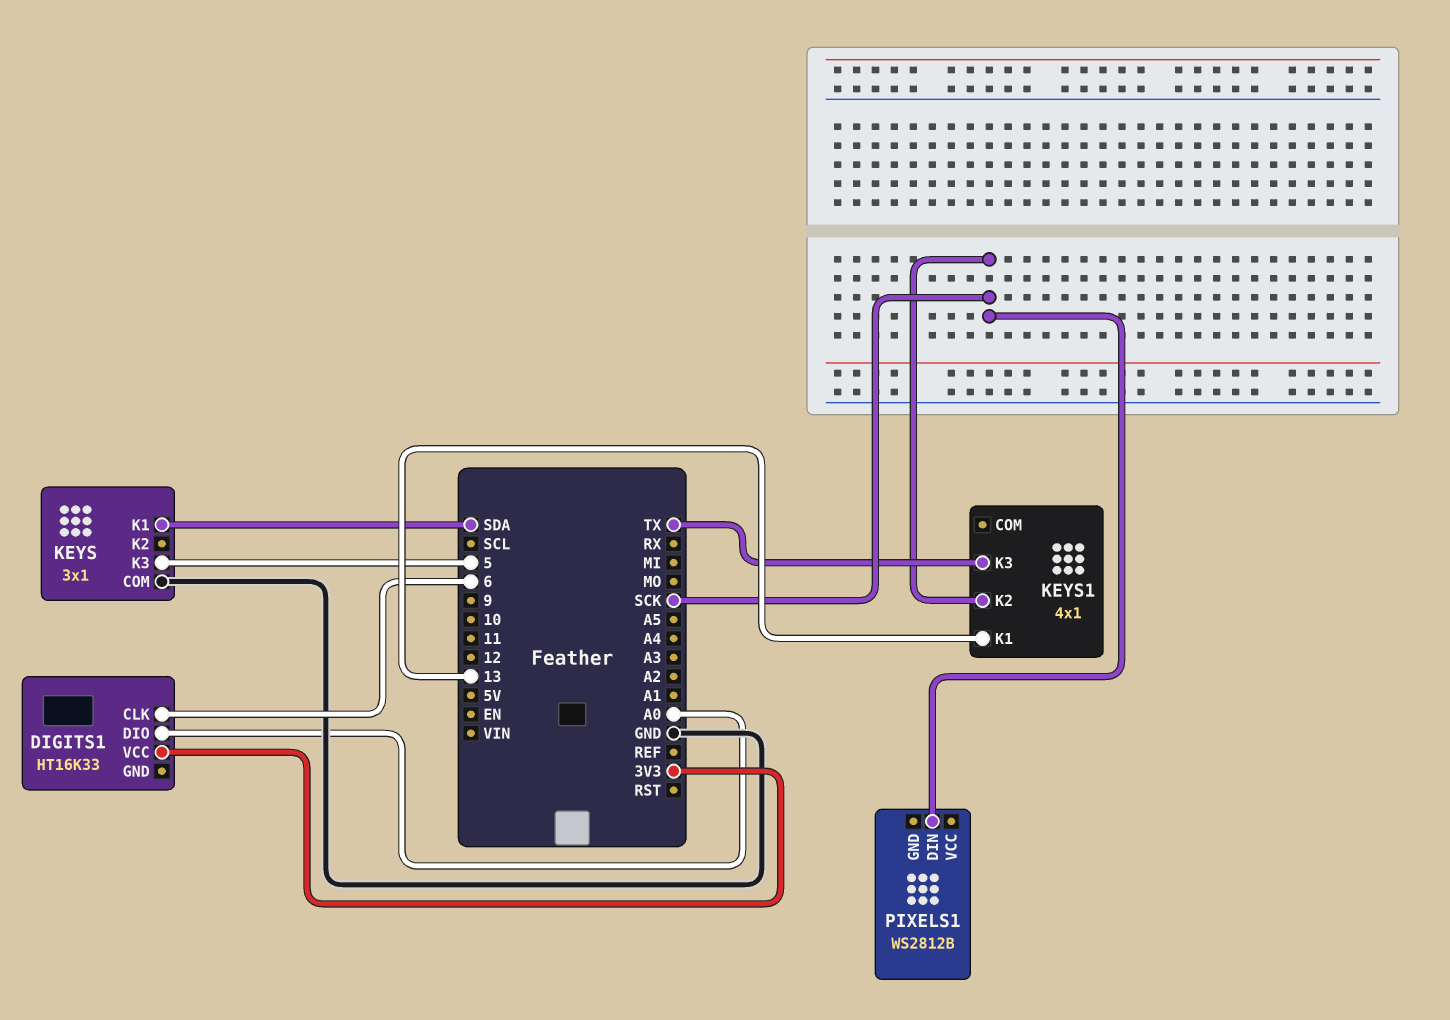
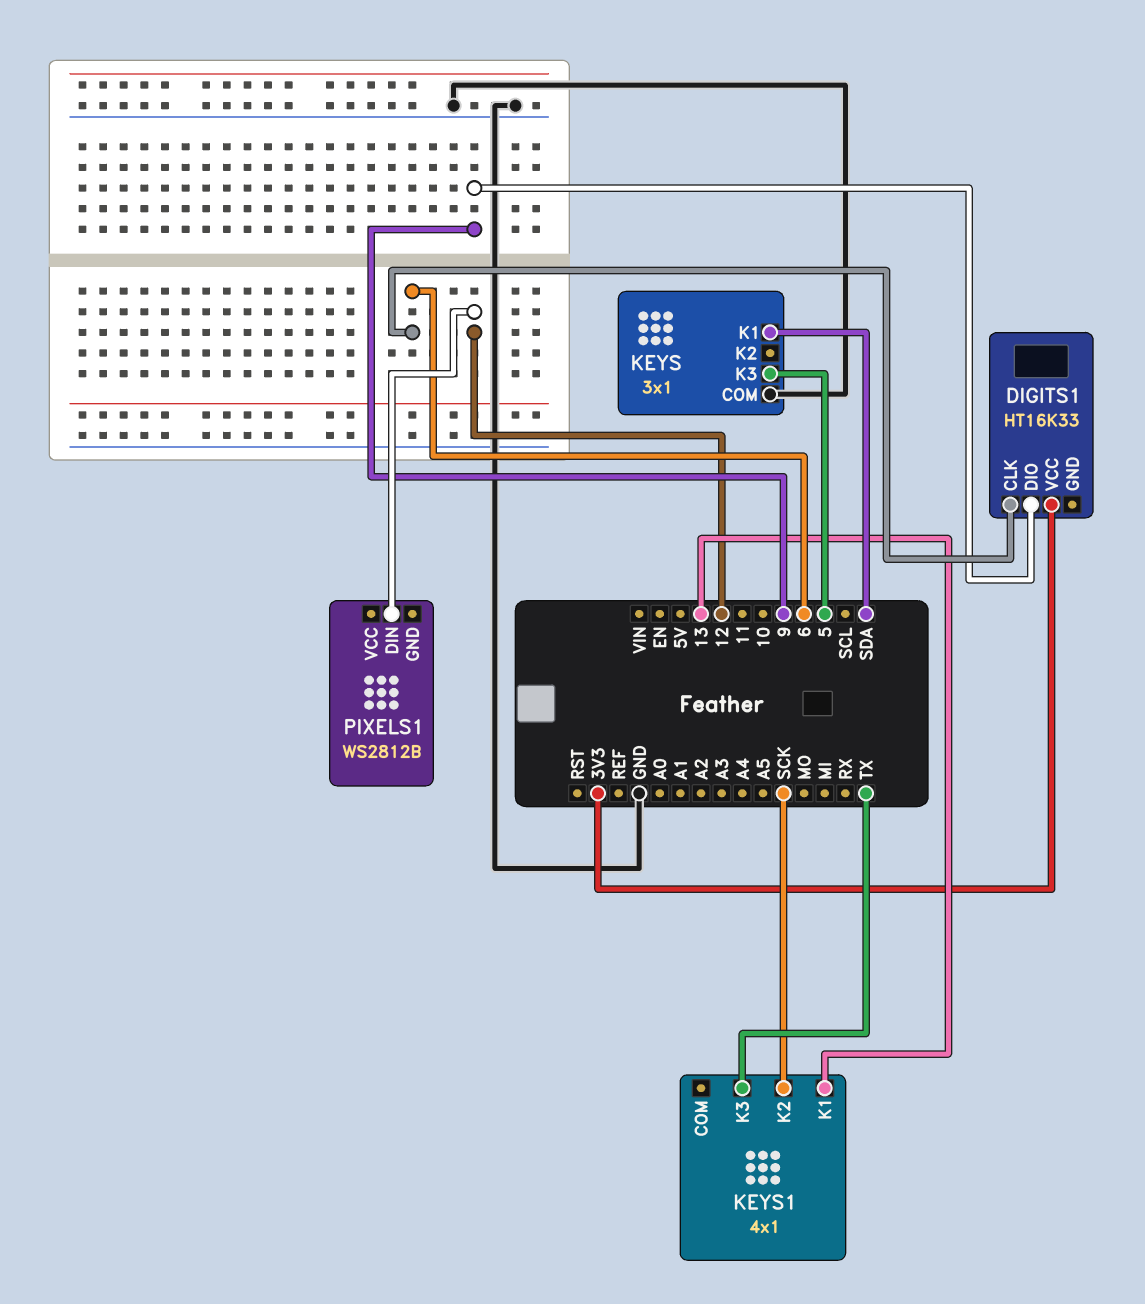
DIGITS1 pin DIO: A0 -> 9
PIXELS1 pin DIN: SCK -> 12

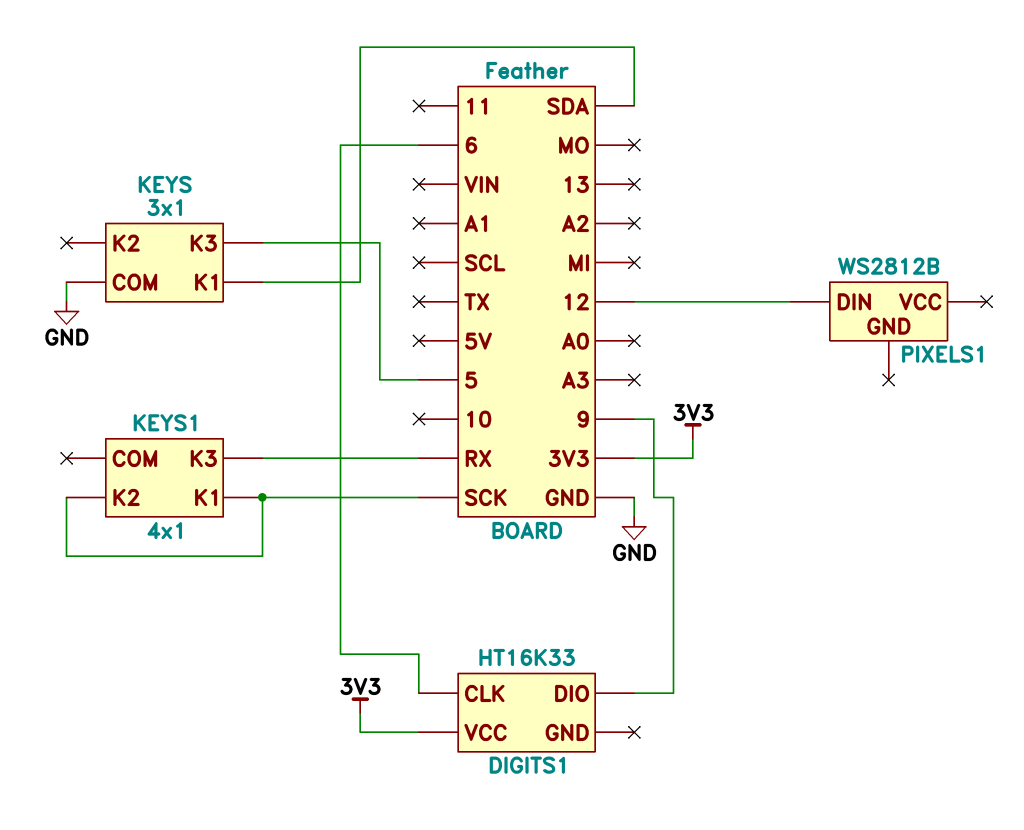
KEYS1 pin K1: 13 -> SCK
KEYS1 pin K3: TX -> RX

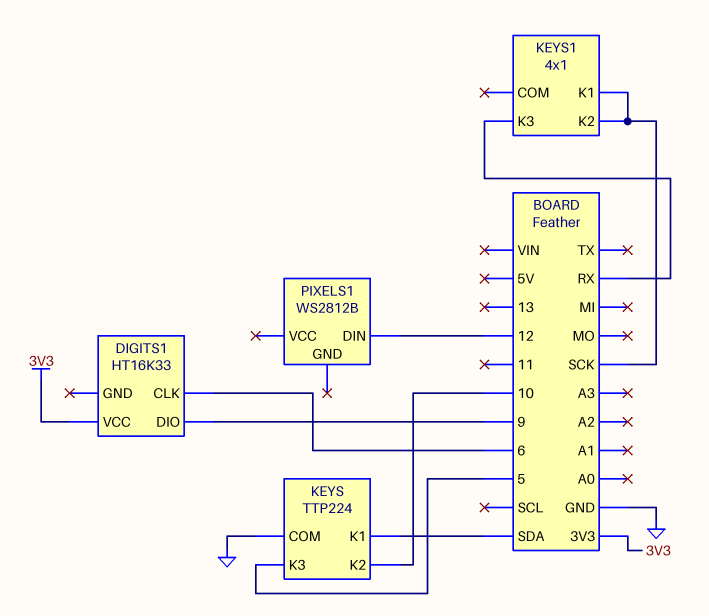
KEYS: 3x1 -> TTP224
KEYS pin K2: none -> 10

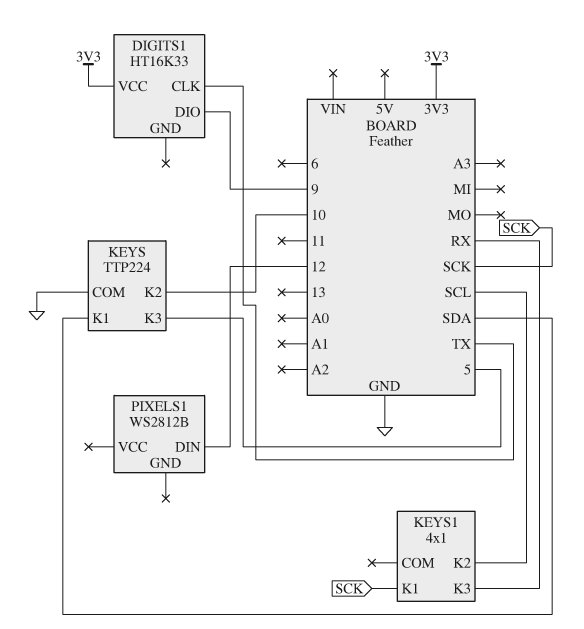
DIGITS1 pin CLK: 6 -> TX
KEYS1 pin K2: SCK -> SCL

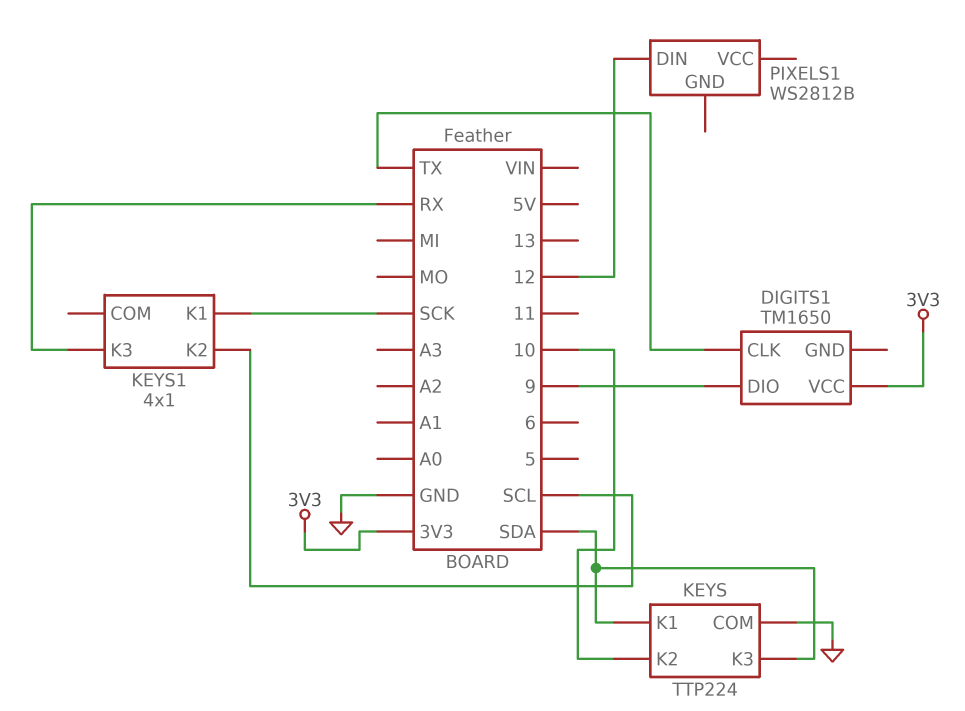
DIGITS1: HT16K33 -> TM1650
KEYS pin K3: 5 -> SDA

